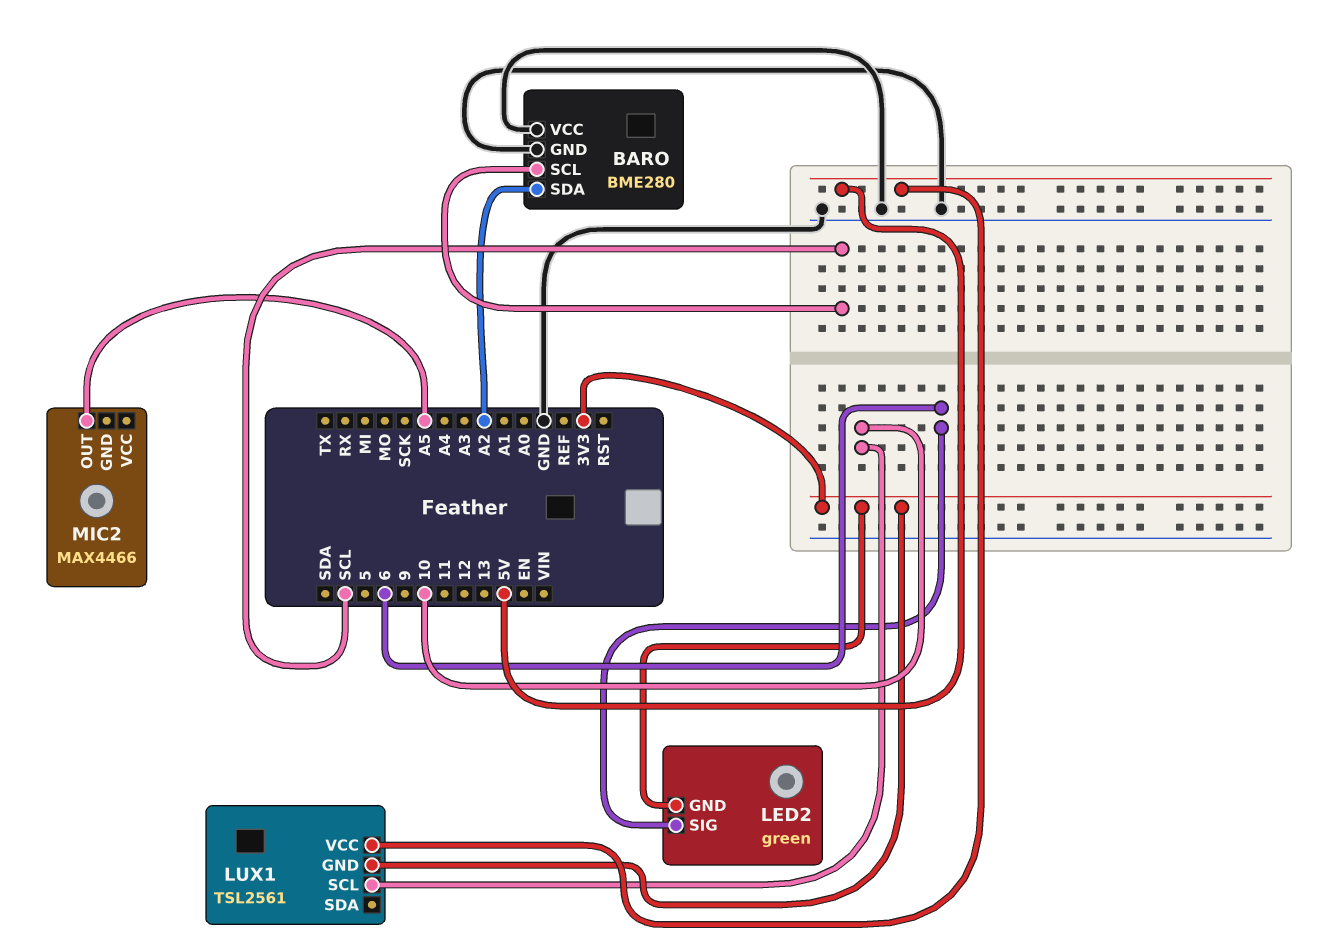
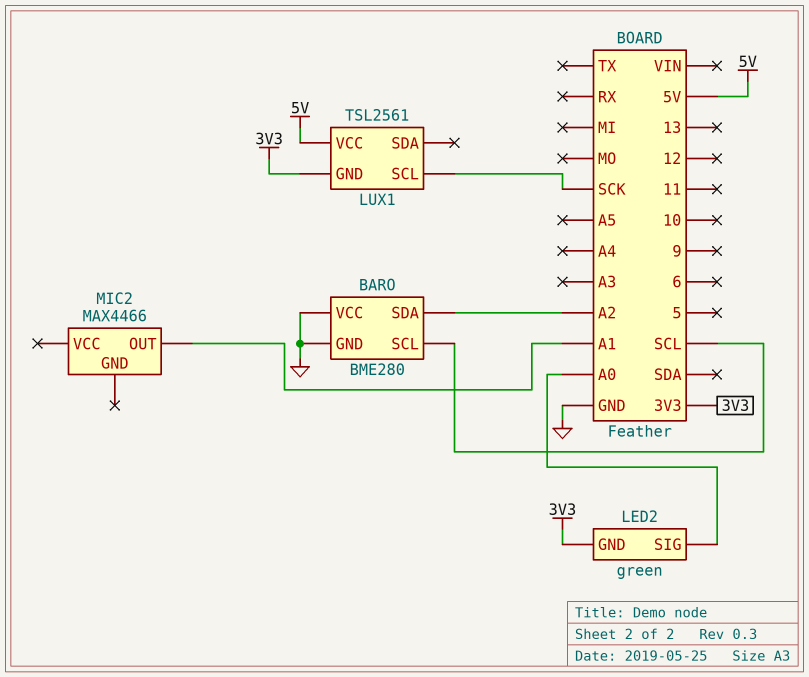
LED2 pin SIG: 6 -> A0
LUX1 pin SCL: 10 -> SCK
MIC2 pin OUT: A5 -> A1

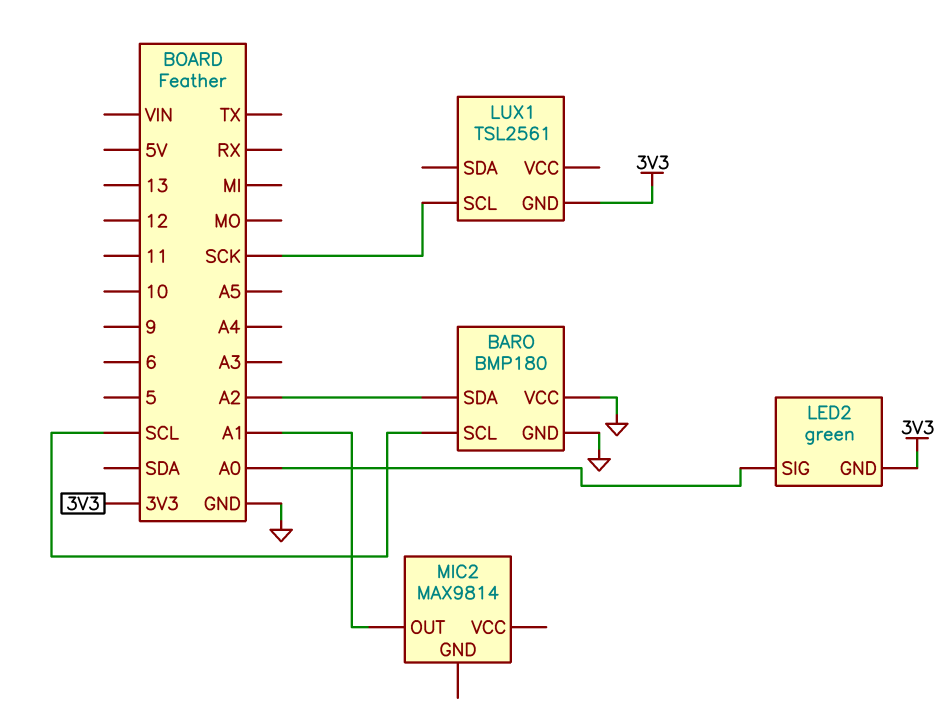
BARO: BME280 -> BMP180
LUX1 pin VCC: 5V -> none
MIC2: MAX4466 -> MAX9814

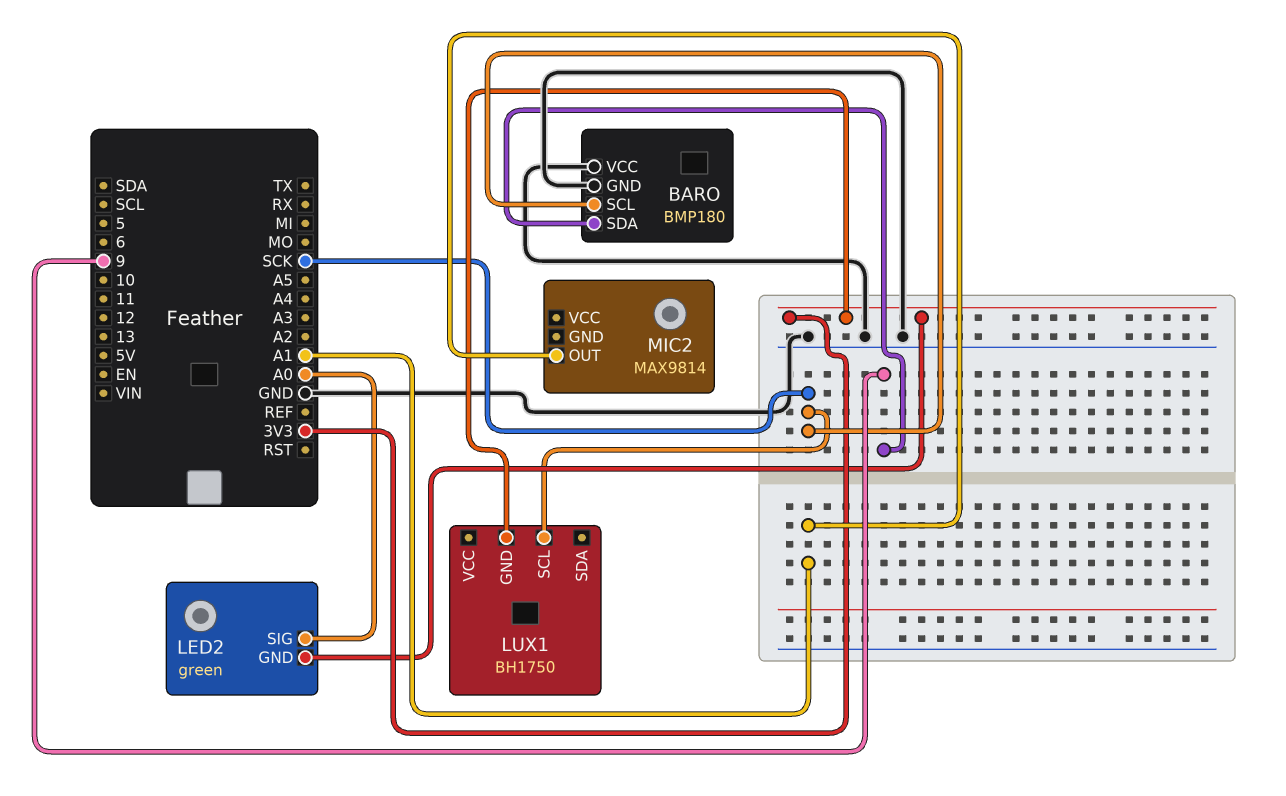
BARO pin SCL: SCL -> SCK
BARO pin SDA: A2 -> 9
LUX1: TSL2561 -> BH1750

